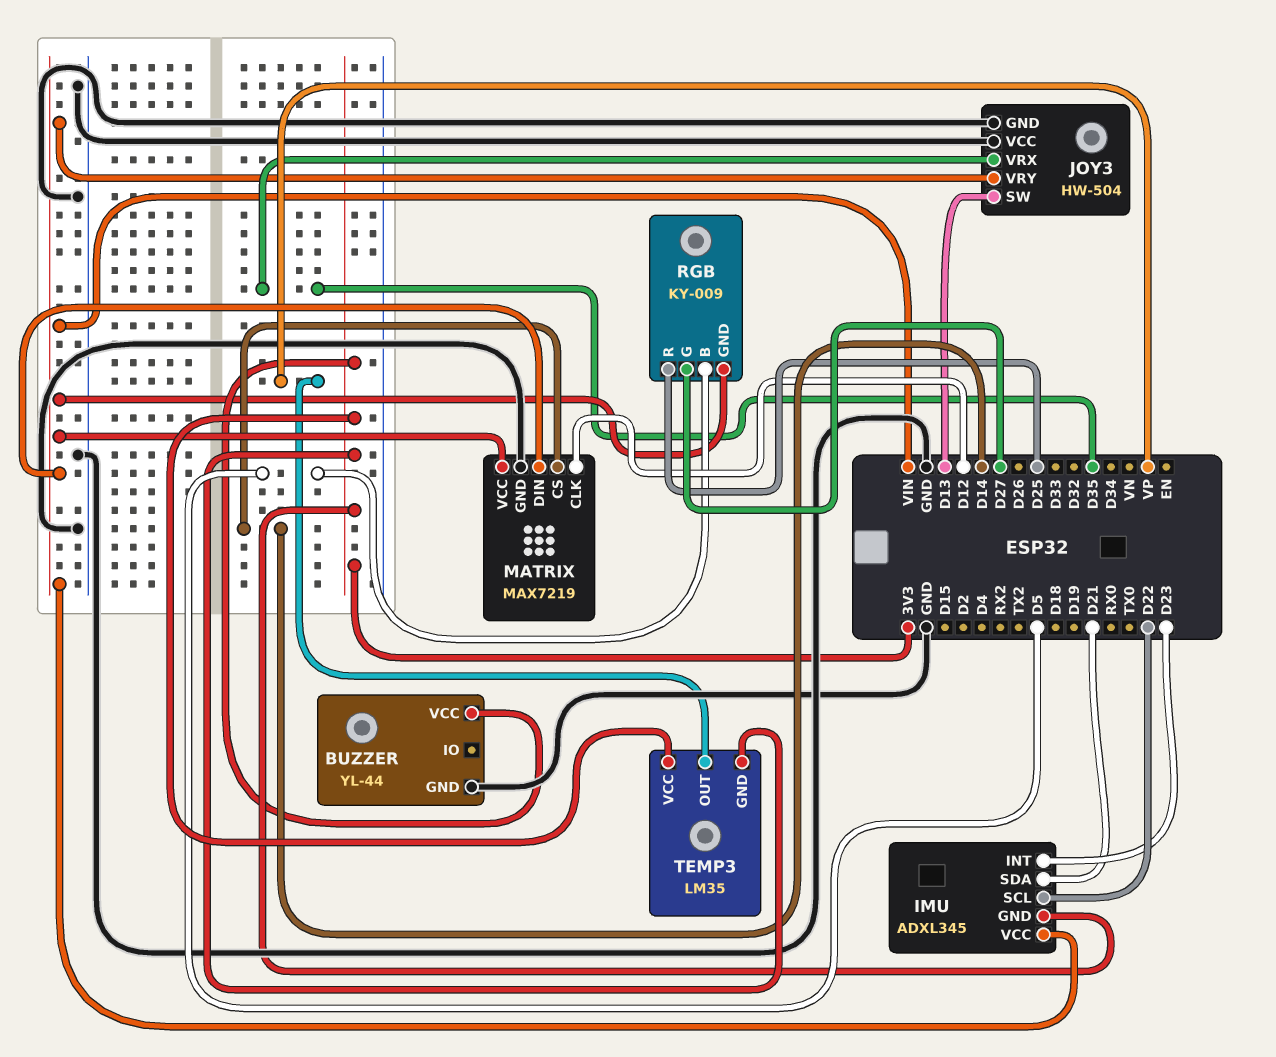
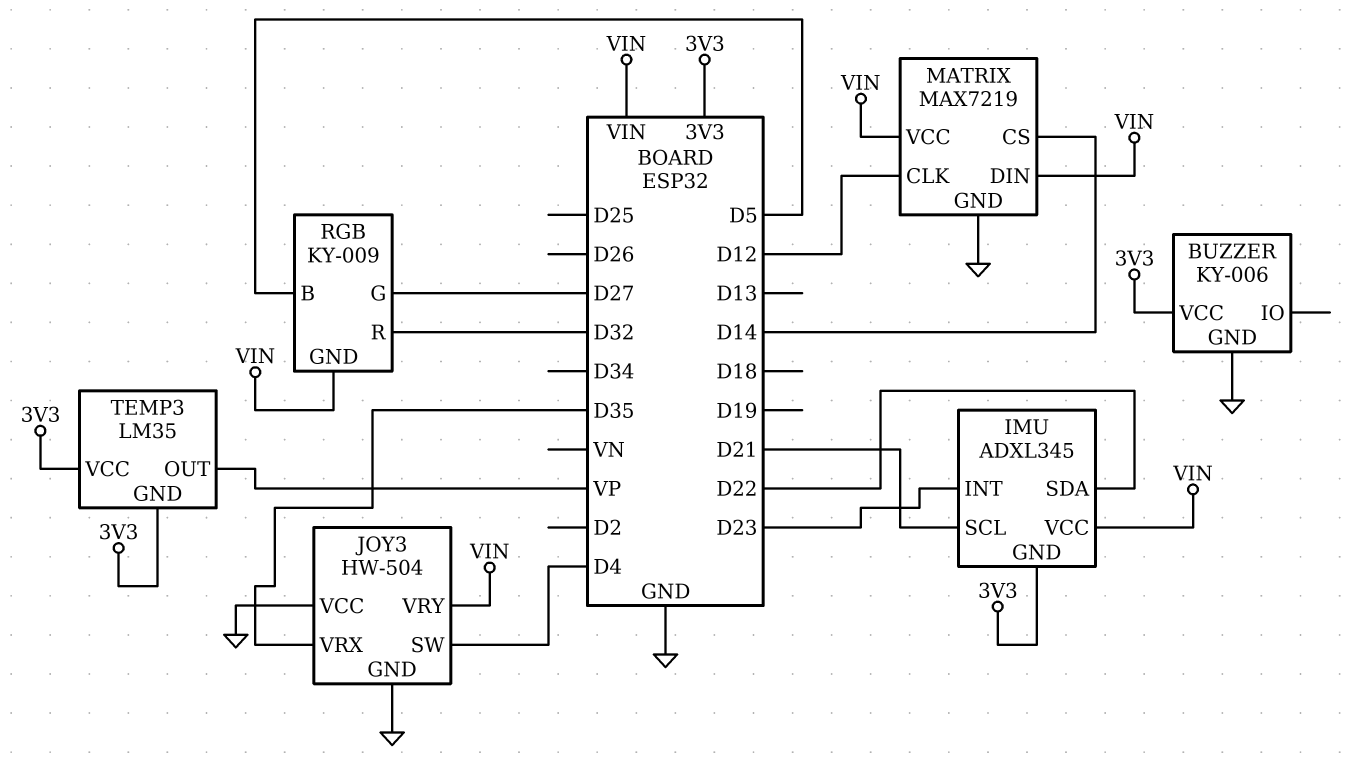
BUZZER: YL-44 -> KY-006
IMU pin SCL: D22 -> D21
IMU pin SDA: D21 -> D22
JOY3 pin SW: D13 -> D4
RGB pin R: D25 -> D32

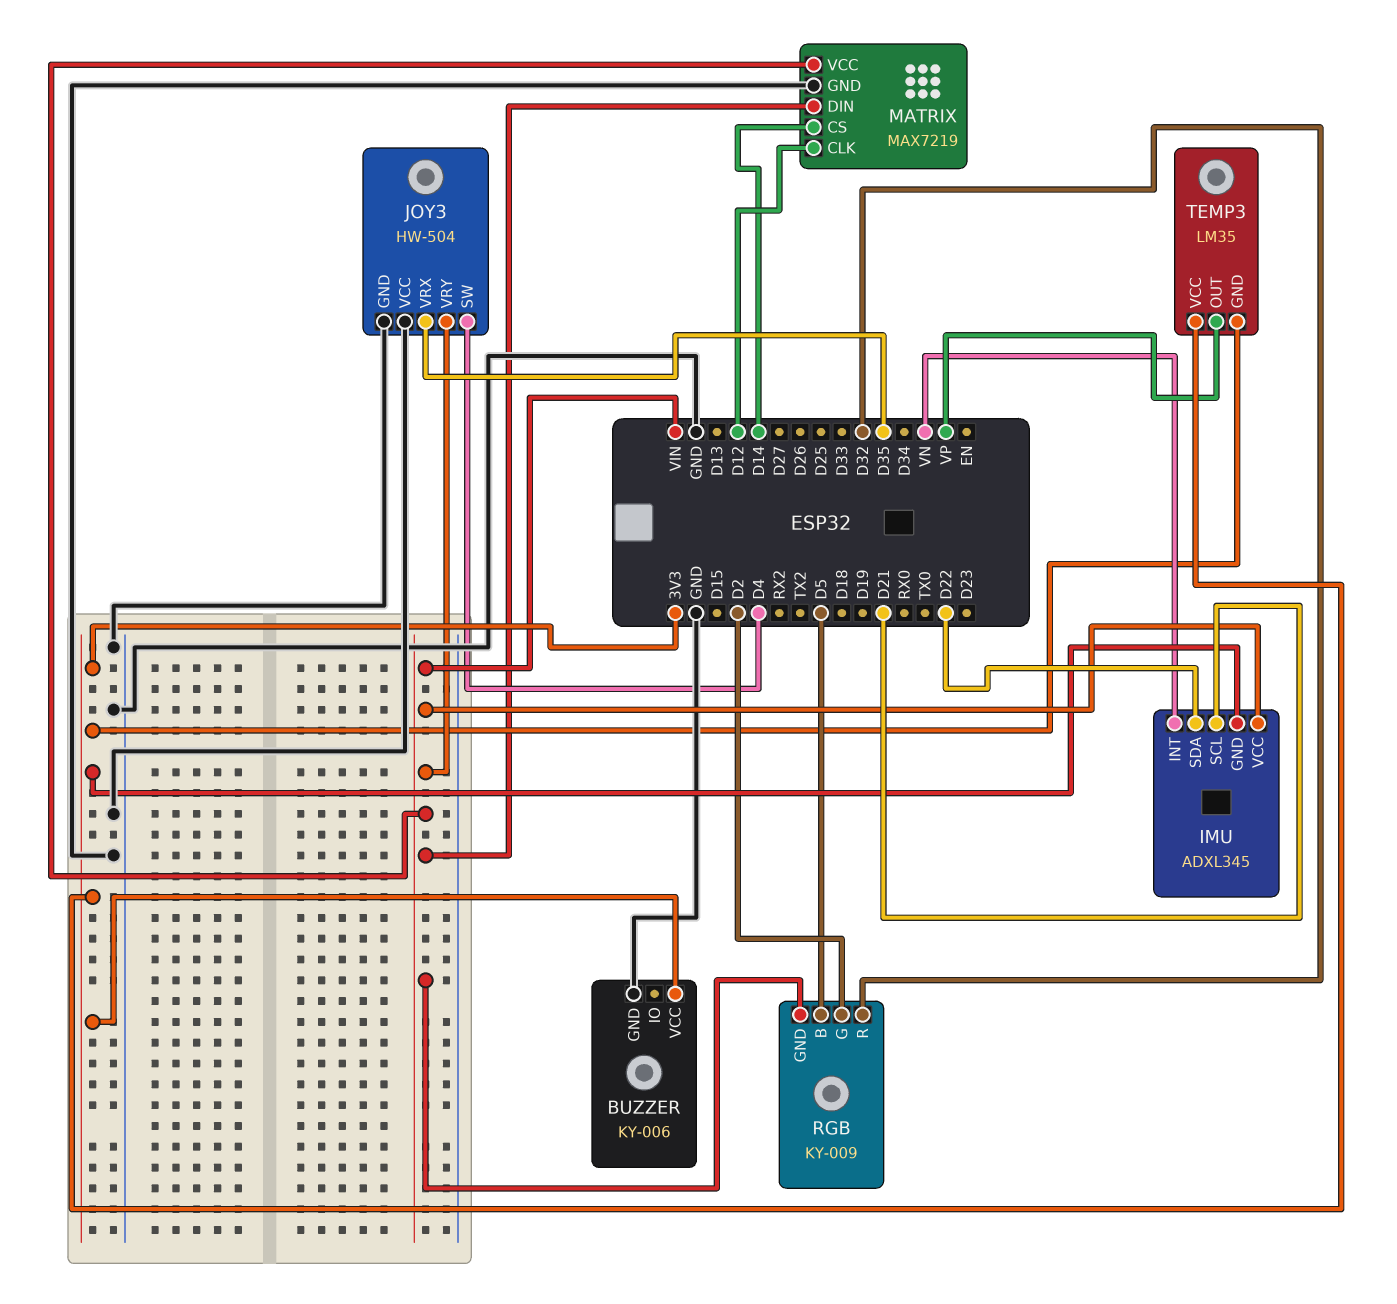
IMU pin INT: D23 -> VN
RGB pin G: D27 -> D2

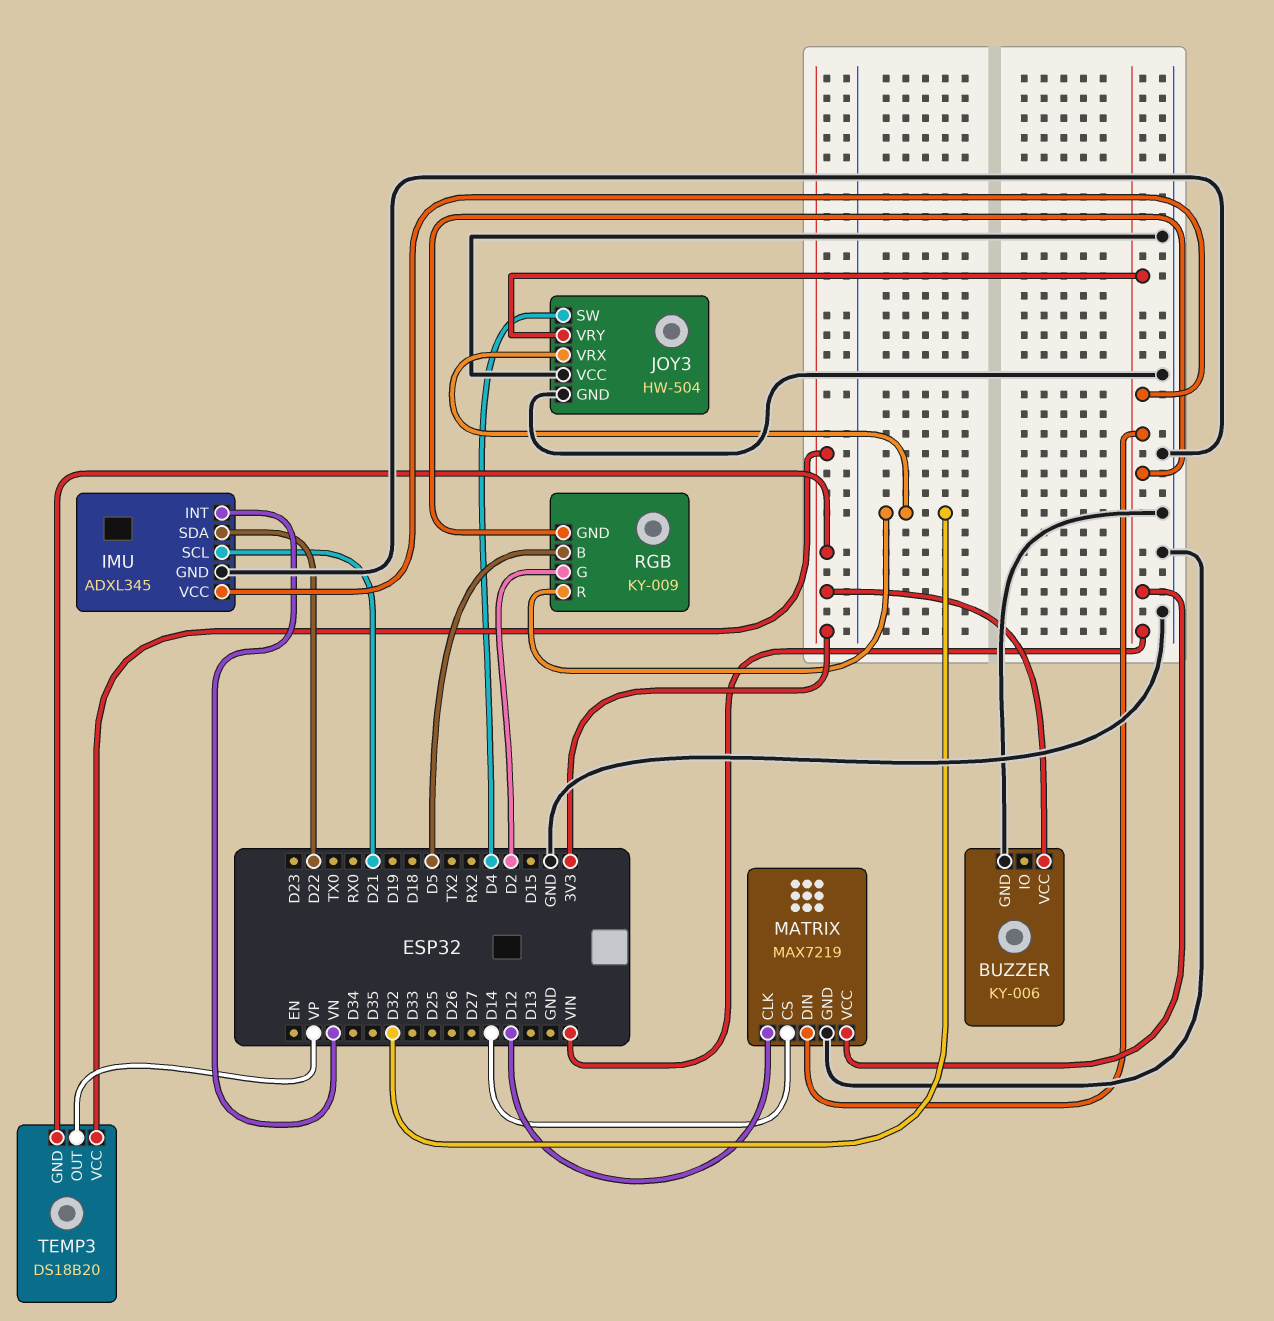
IMU pin GND: 3V3 -> GND
JOY3 pin VRX: D35 -> D32
TEMP3: LM35 -> DS18B20

